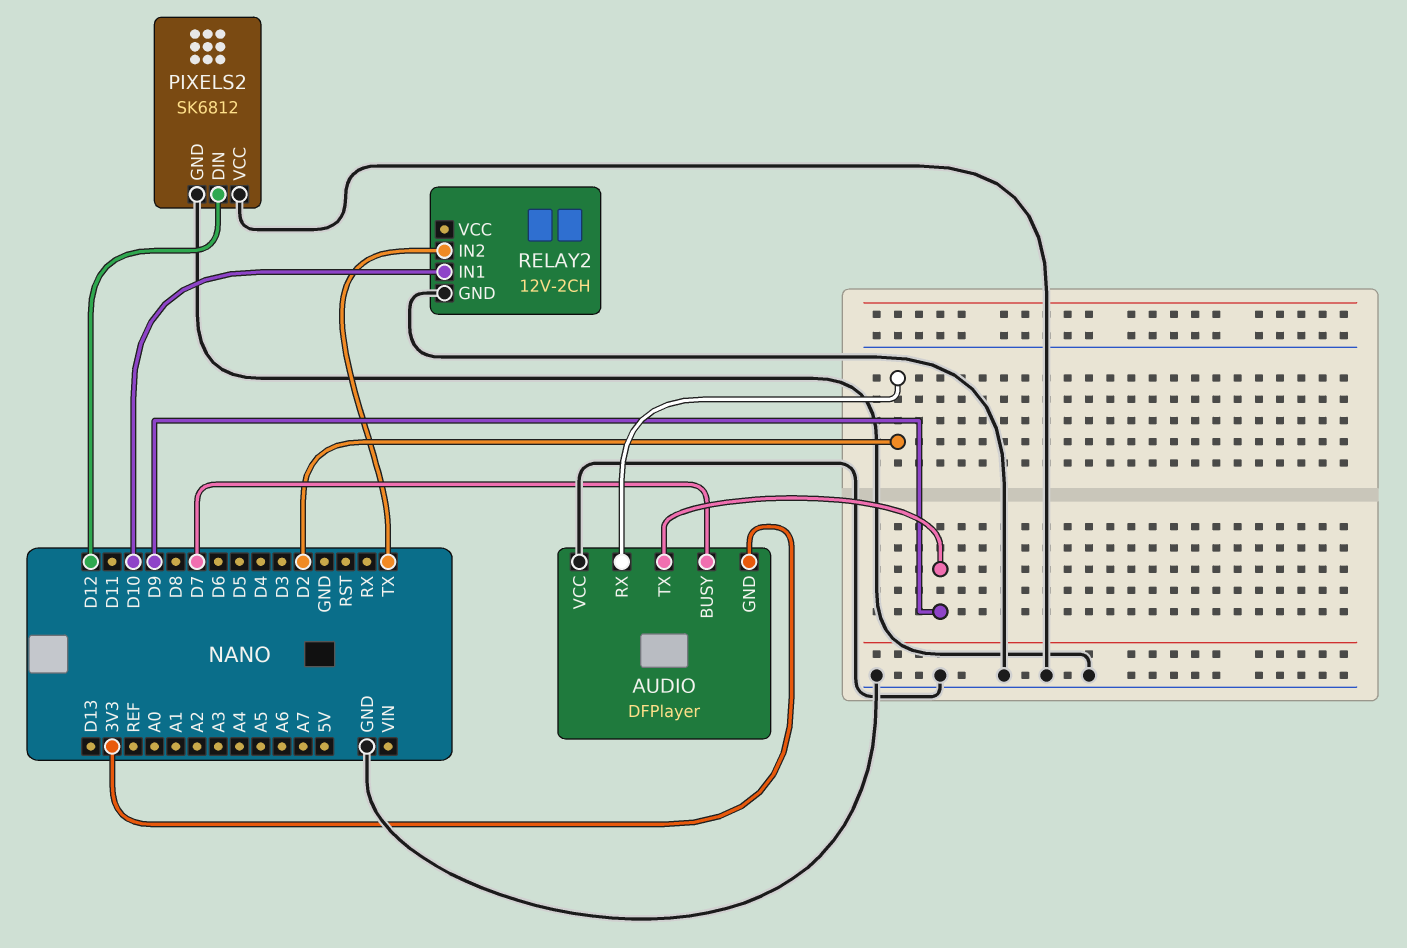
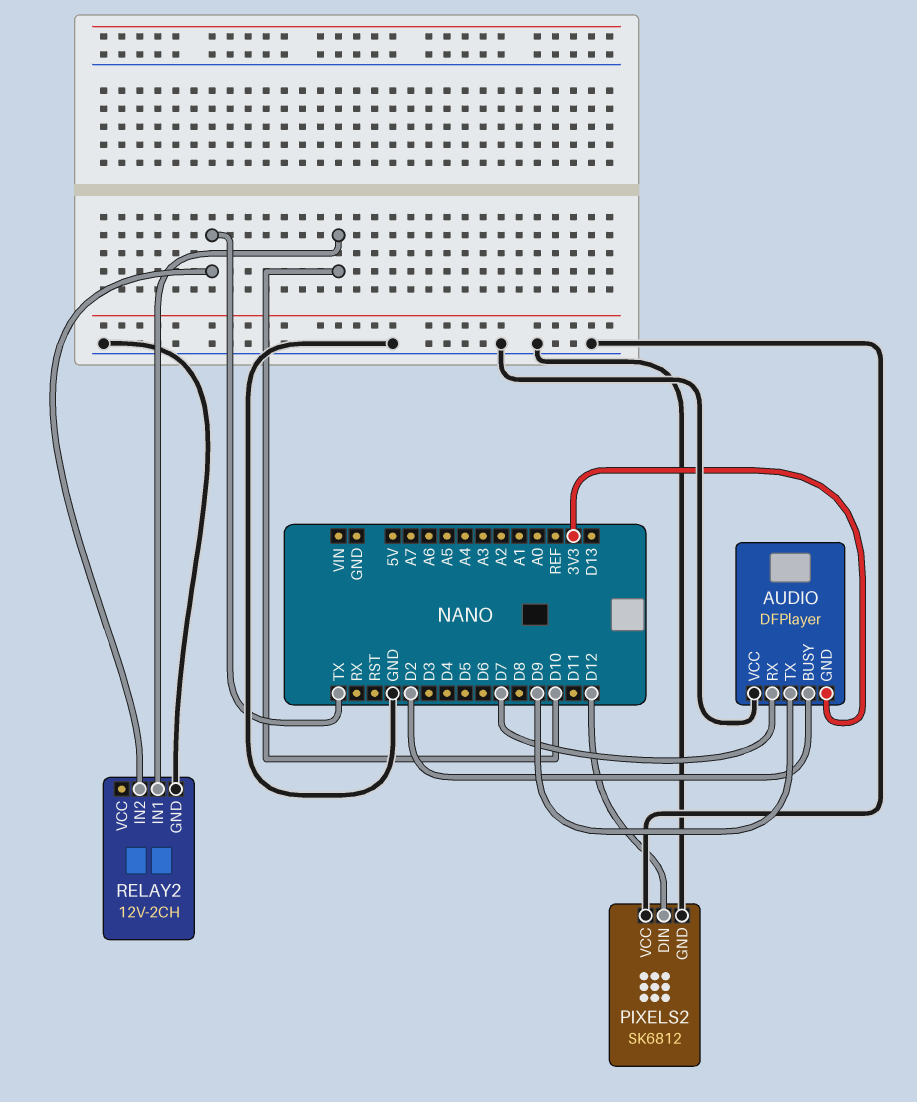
AUDIO pin BUSY: D7 -> D2
AUDIO pin RX: D2 -> D7

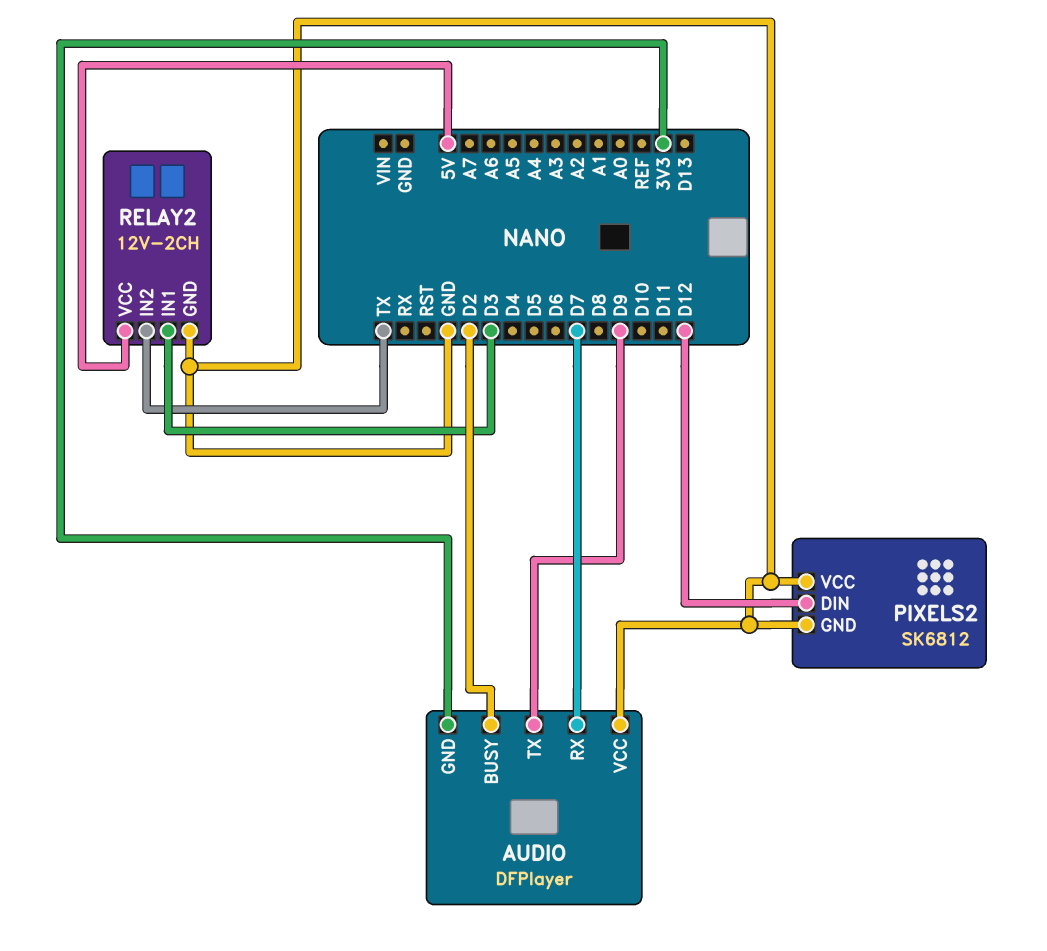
RELAY2 pin IN1: D10 -> D3
RELAY2 pin VCC: none -> 5V

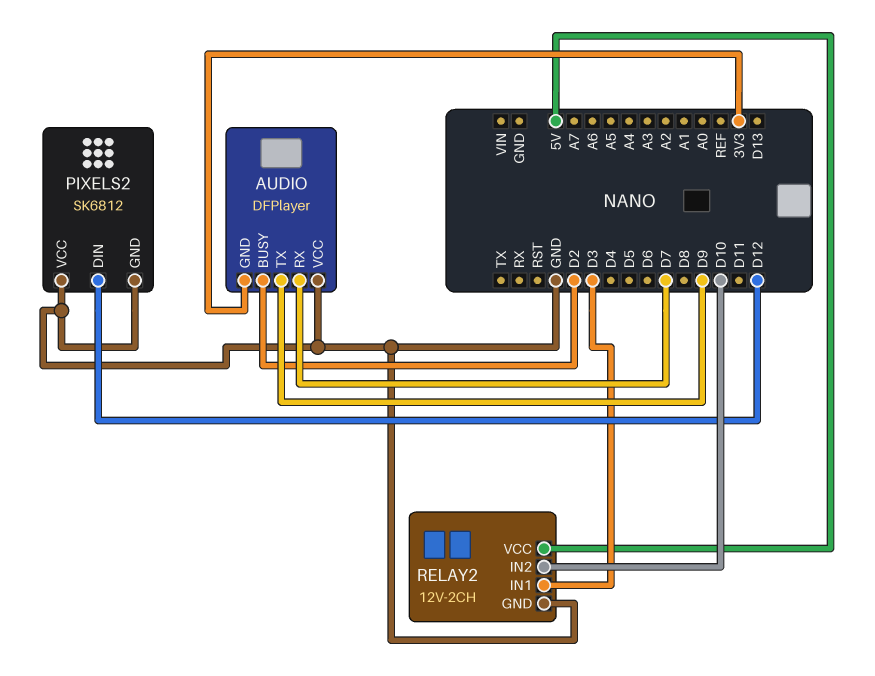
RELAY2 pin IN2: TX -> D10

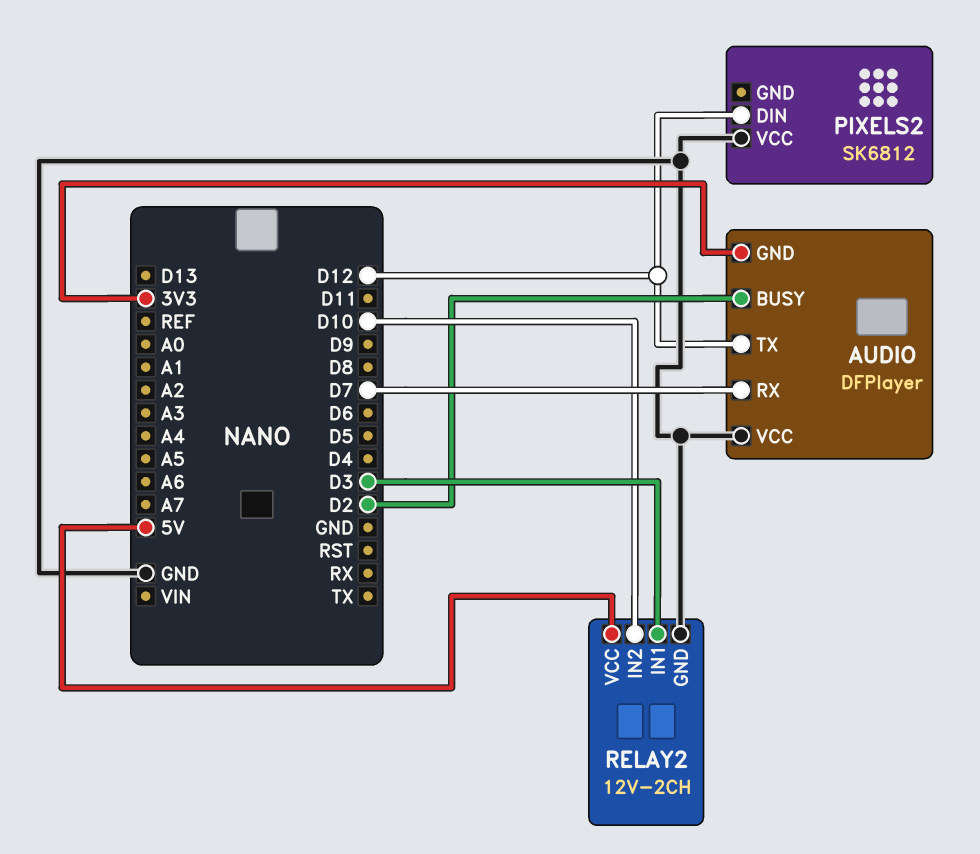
AUDIO pin TX: D9 -> D12
PIXELS2 pin GND: GND -> none

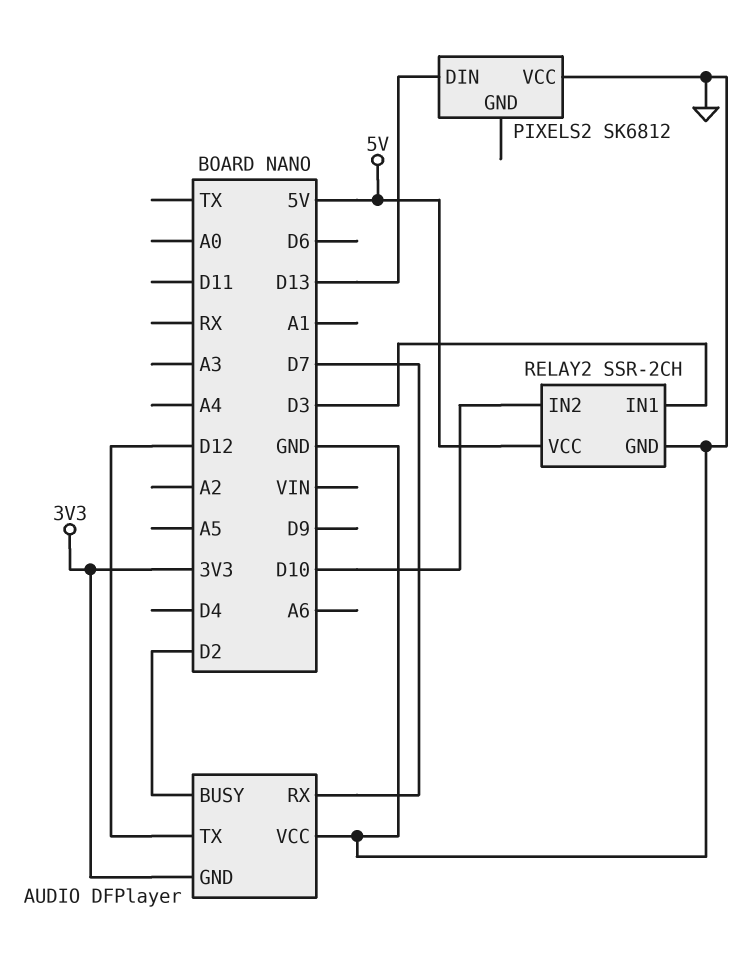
PIXELS2 pin DIN: D12 -> D13
RELAY2: 12V-2CH -> SSR-2CH

